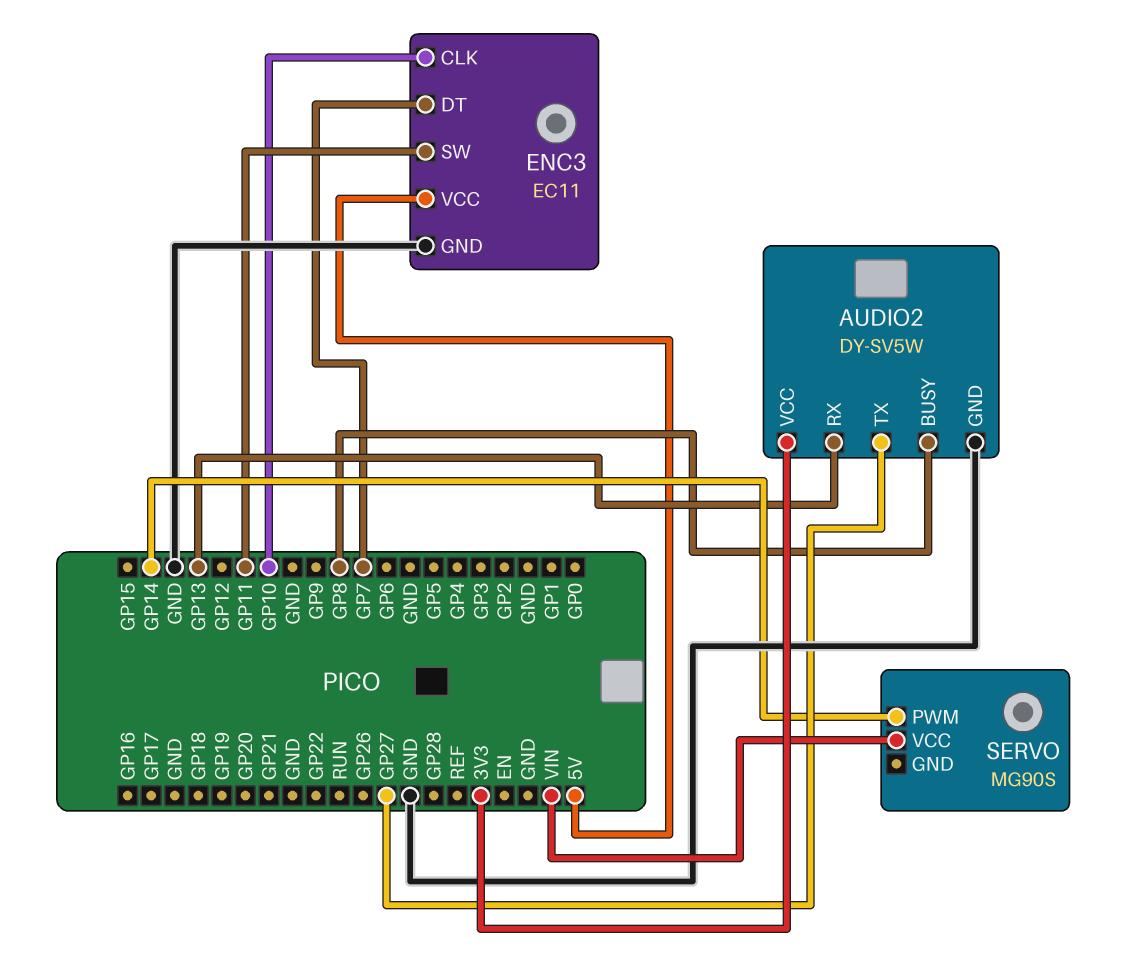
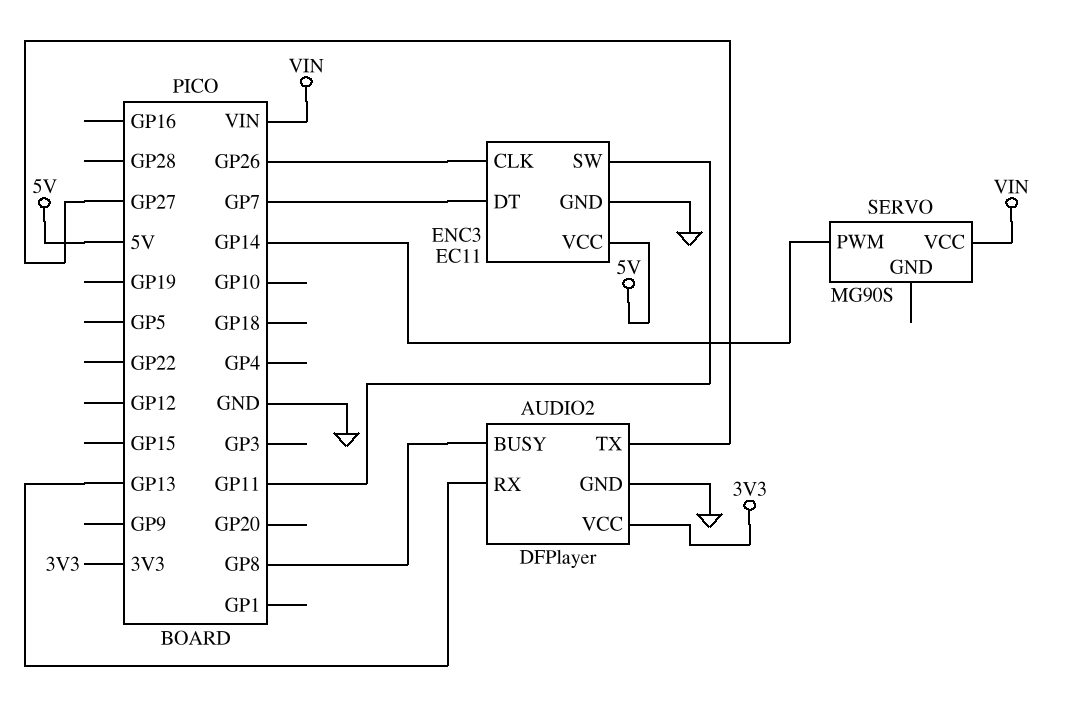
AUDIO2: DY-SV5W -> DFPlayer
ENC3 pin CLK: GP10 -> GP26

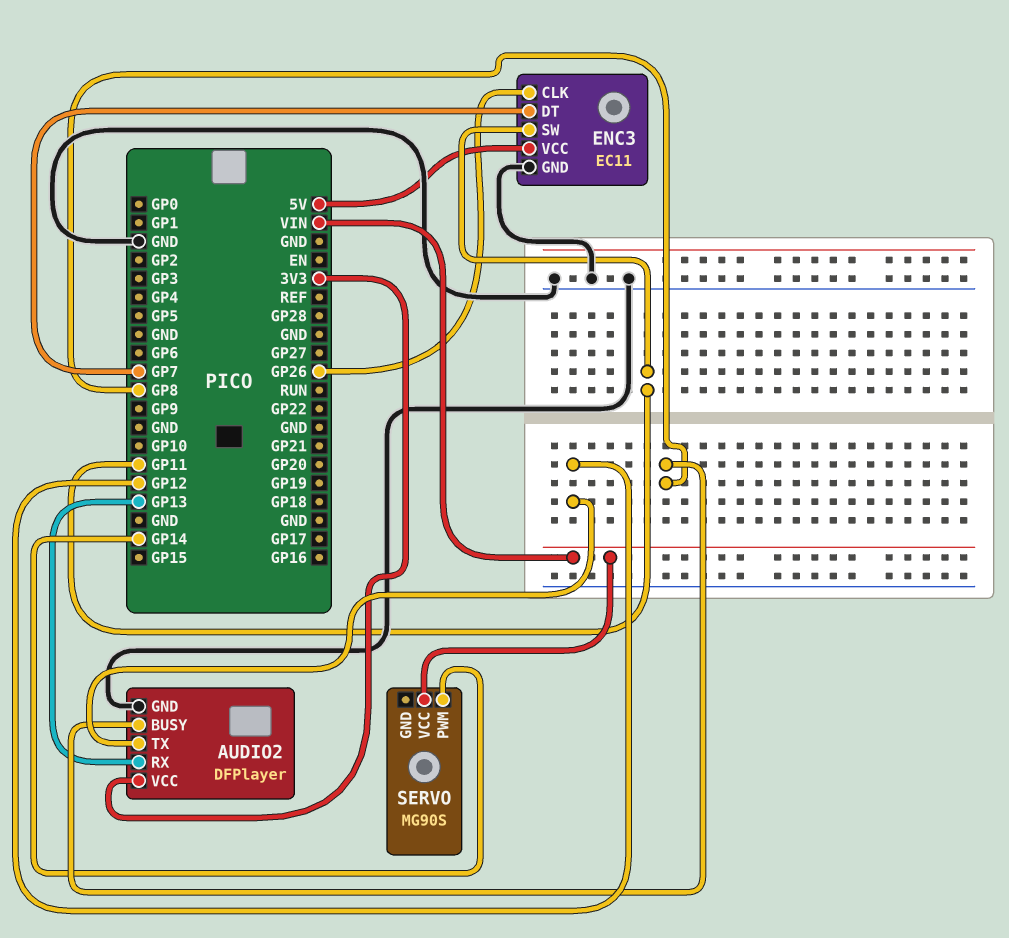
AUDIO2 pin TX: GP27 -> GP12

